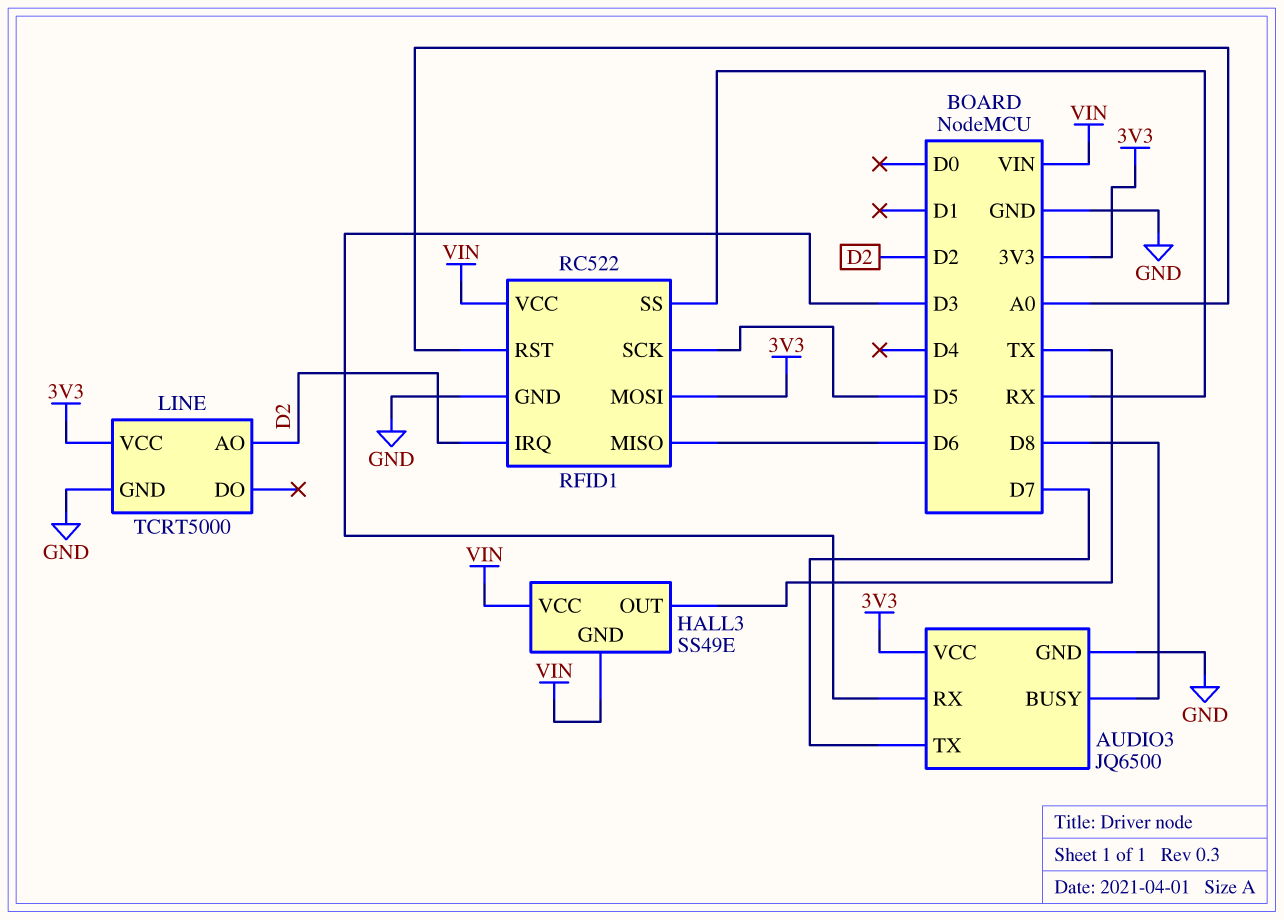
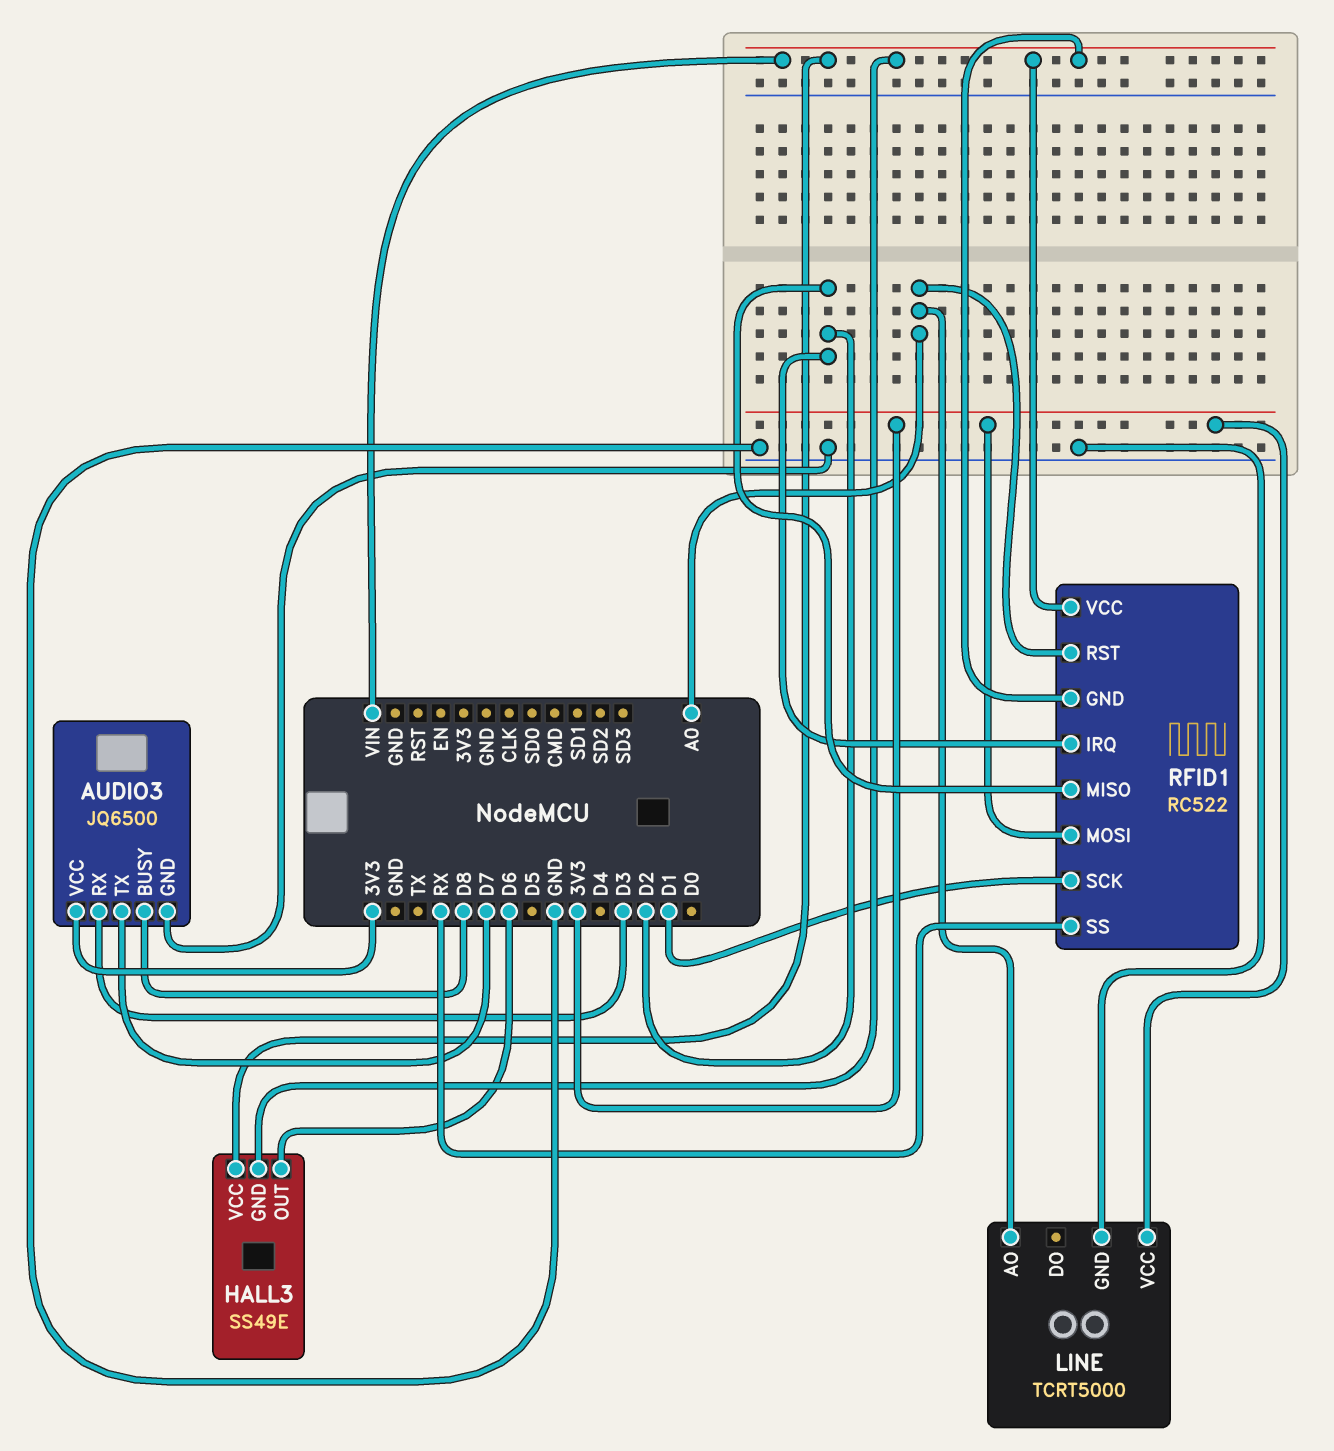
HALL3 pin OUT: TX -> D6
LINE pin AO: D2 -> A0
RFID1 pin GND: GND -> VIN
RFID1 pin MISO: D6 -> D2
RFID1 pin SCK: D5 -> D1

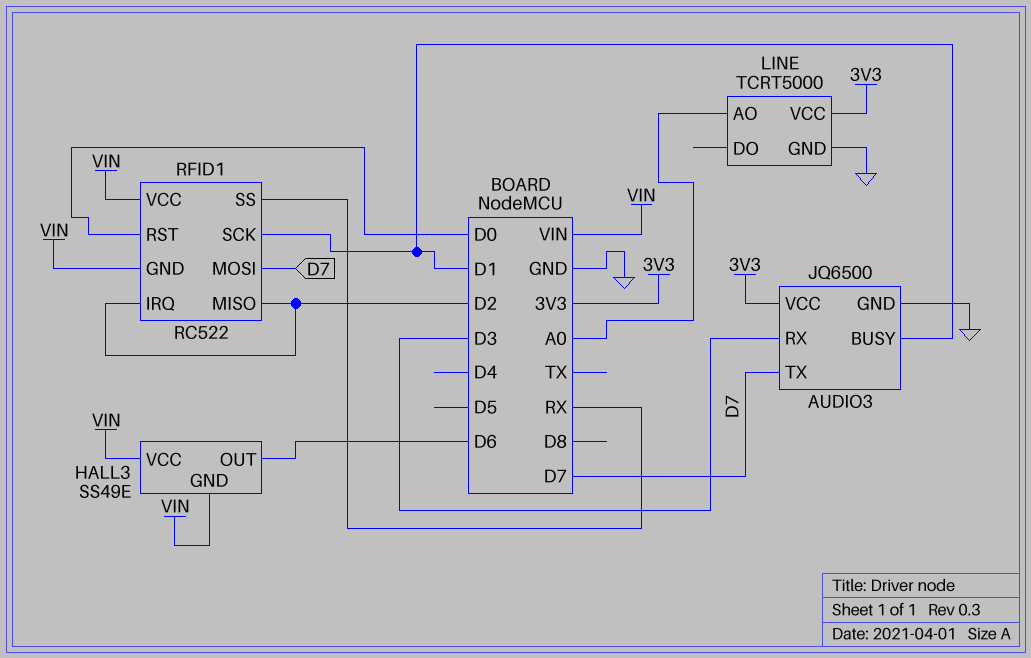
AUDIO3 pin BUSY: D8 -> D1
RFID1 pin MOSI: 3V3 -> D7
RFID1 pin RST: A0 -> D0

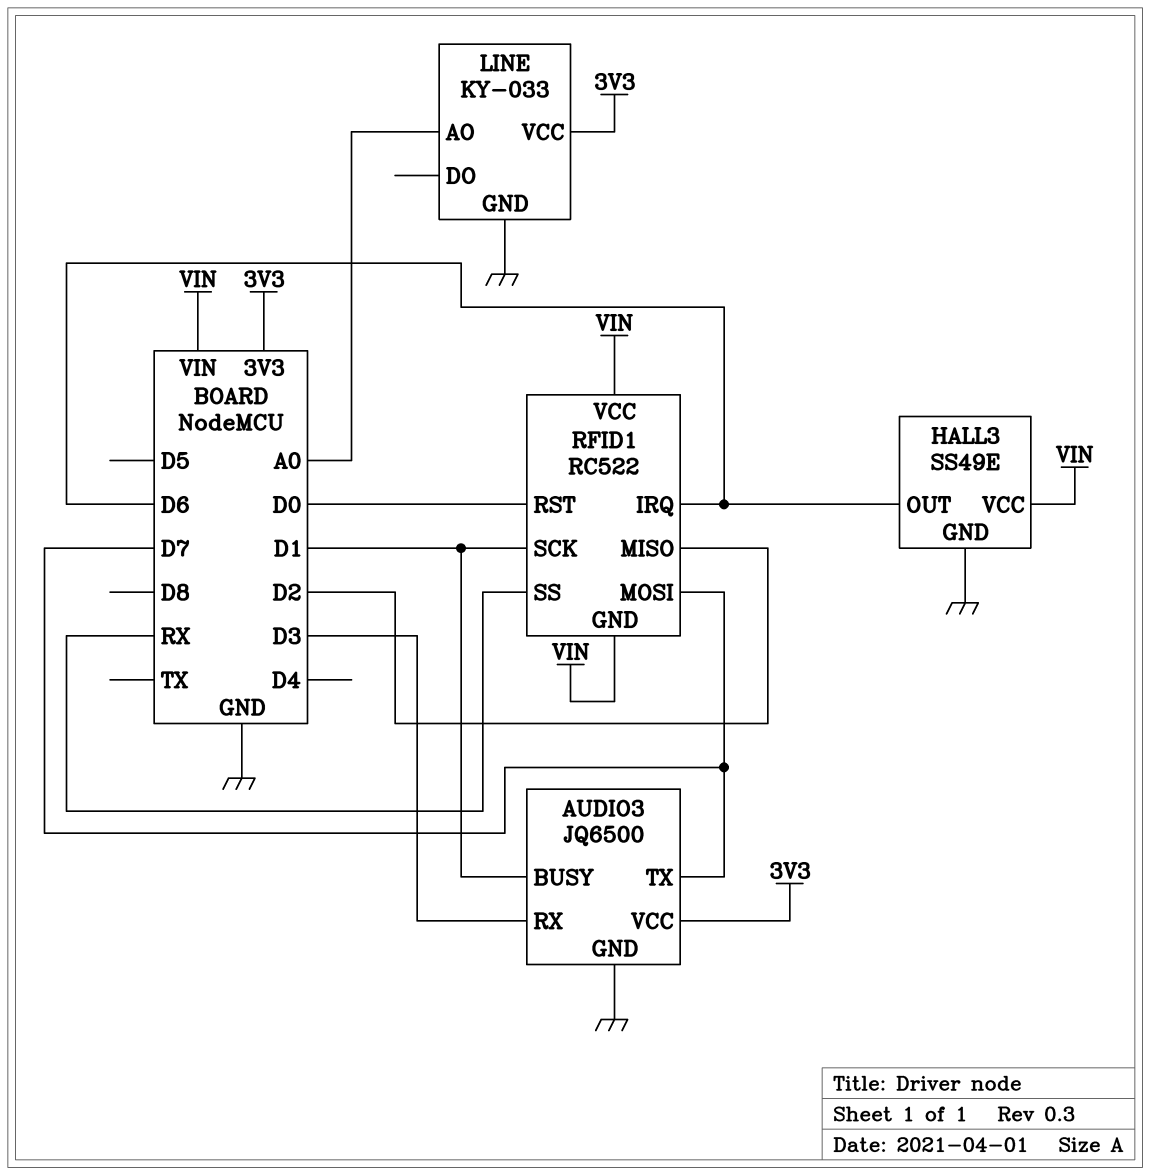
HALL3 pin GND: VIN -> GND
LINE: TCRT5000 -> KY-033
RFID1 pin IRQ: D2 -> D6

